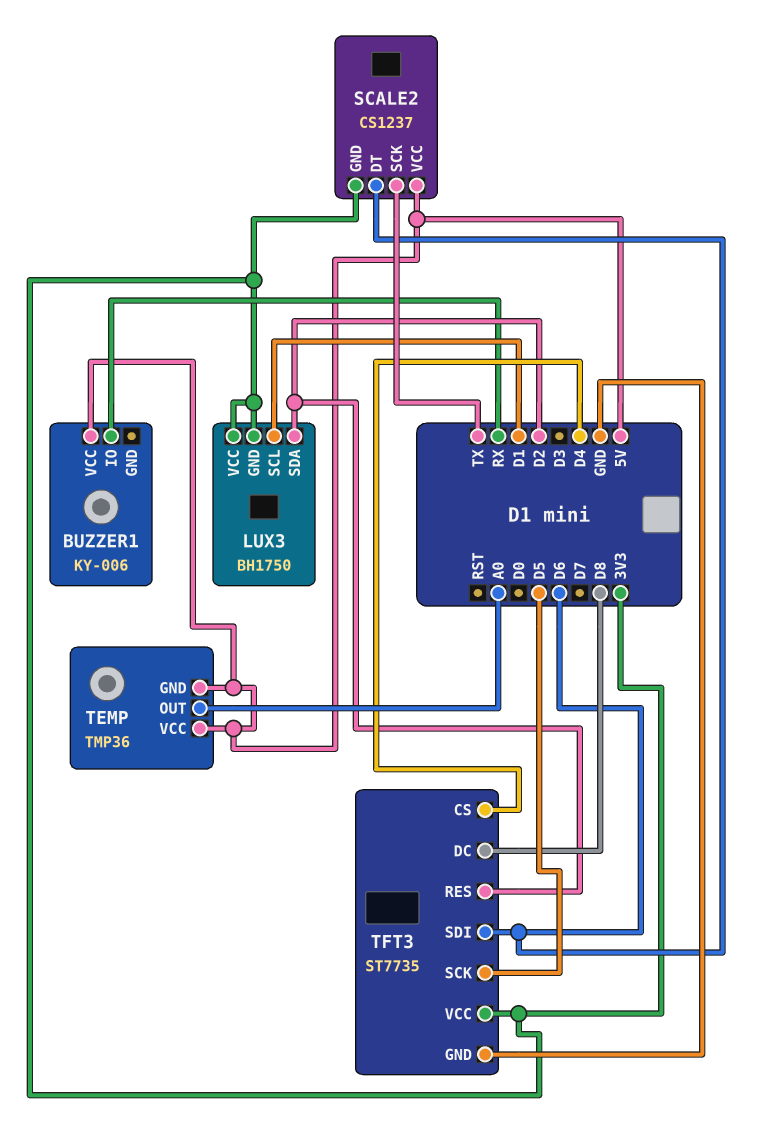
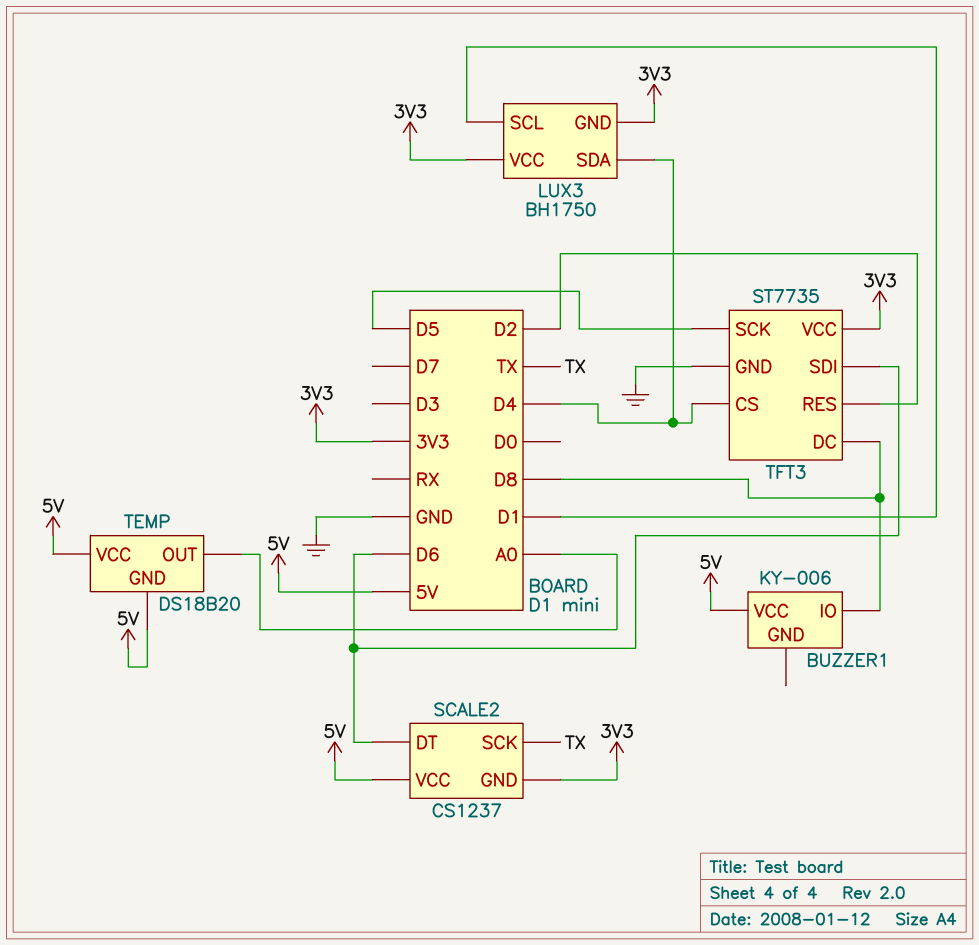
BUZZER1 pin IO: RX -> D8
LUX3 pin SDA: D2 -> D4
TEMP: TMP36 -> DS18B20

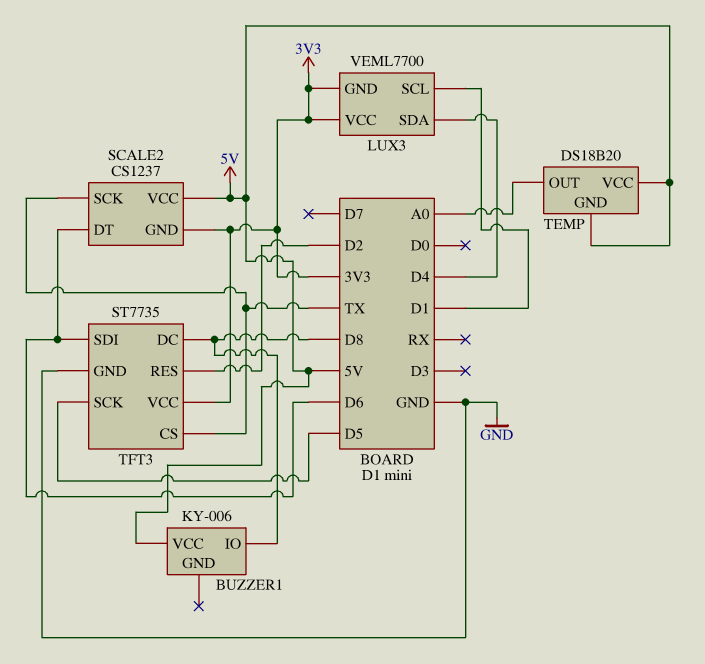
LUX3: BH1750 -> VEML7700
TFT3 pin CS: D4 -> TX

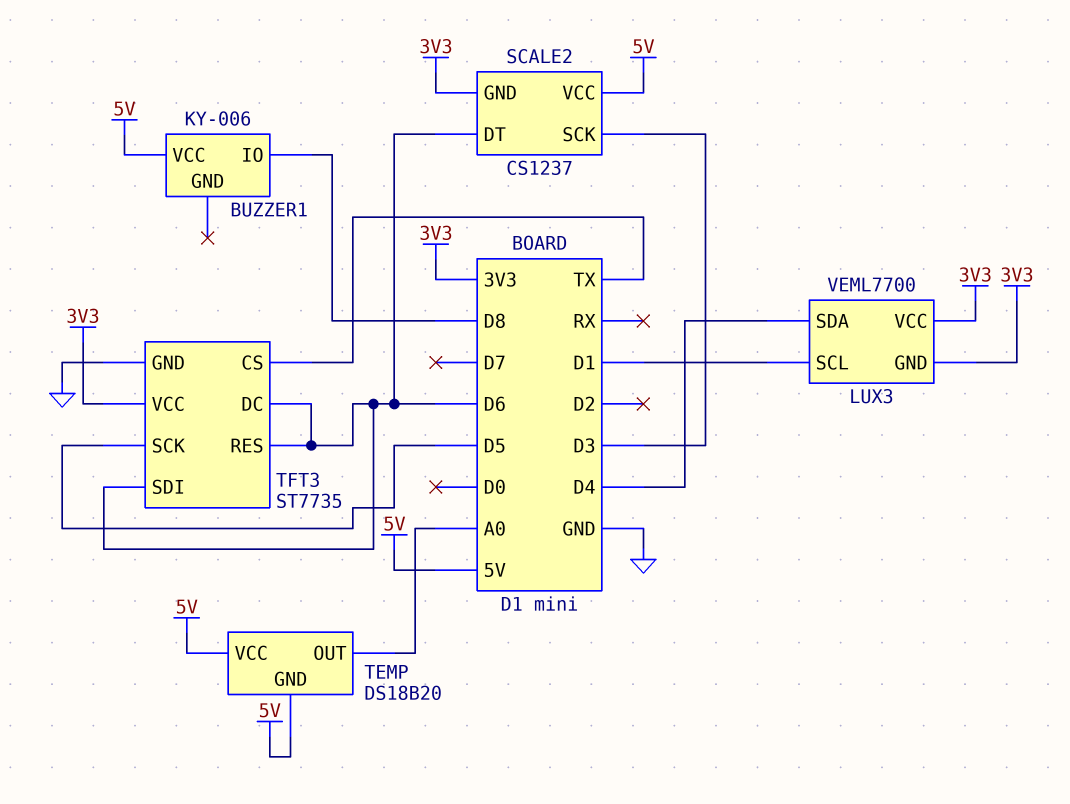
SCALE2 pin SCK: TX -> D3
TFT3 pin DC: D8 -> D6
TFT3 pin RES: D2 -> D6

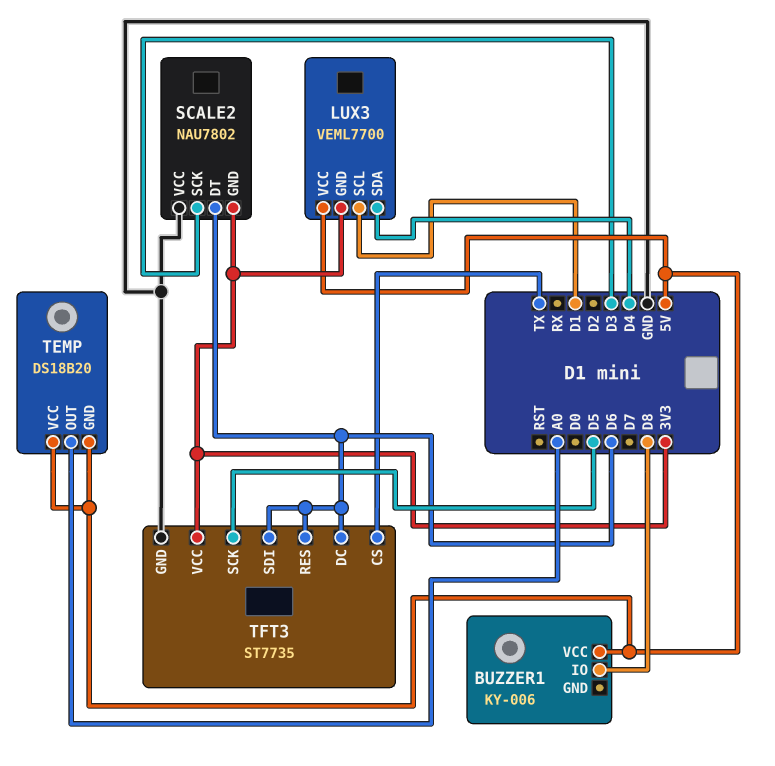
LUX3 pin VCC: 3V3 -> 5V
SCALE2: CS1237 -> NAU7802
SCALE2 pin VCC: 5V -> GND

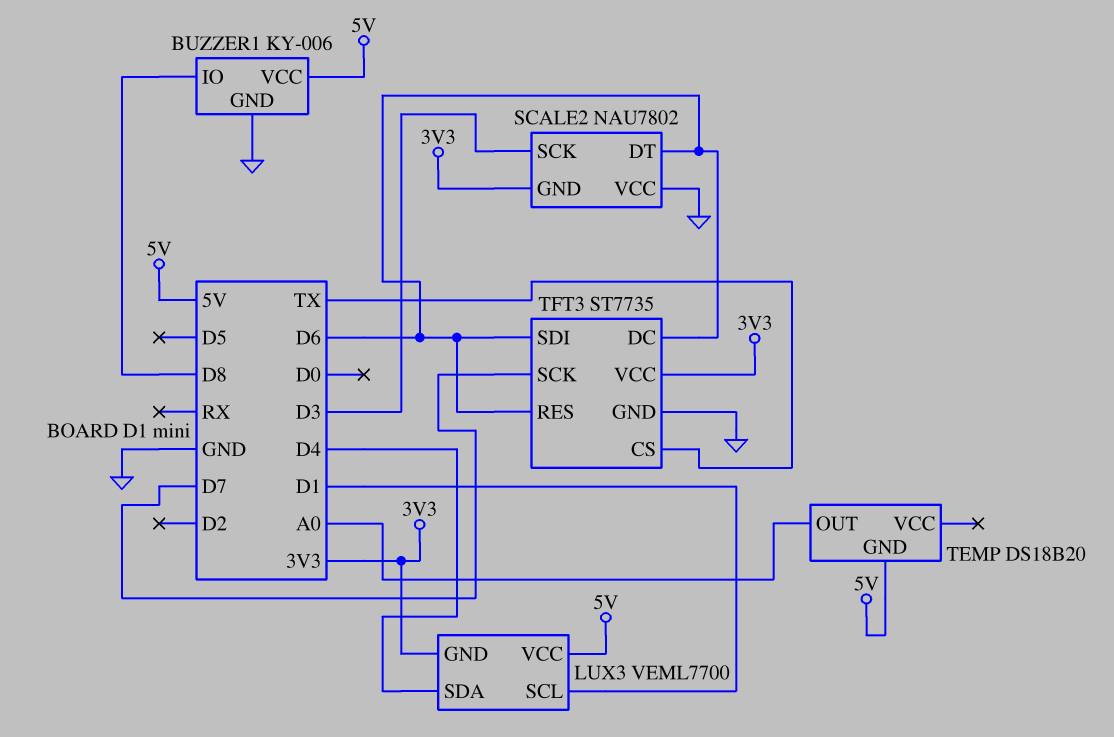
BUZZER1 pin GND: none -> GND
TEMP pin VCC: 5V -> none
TFT3 pin SCK: D5 -> D7

